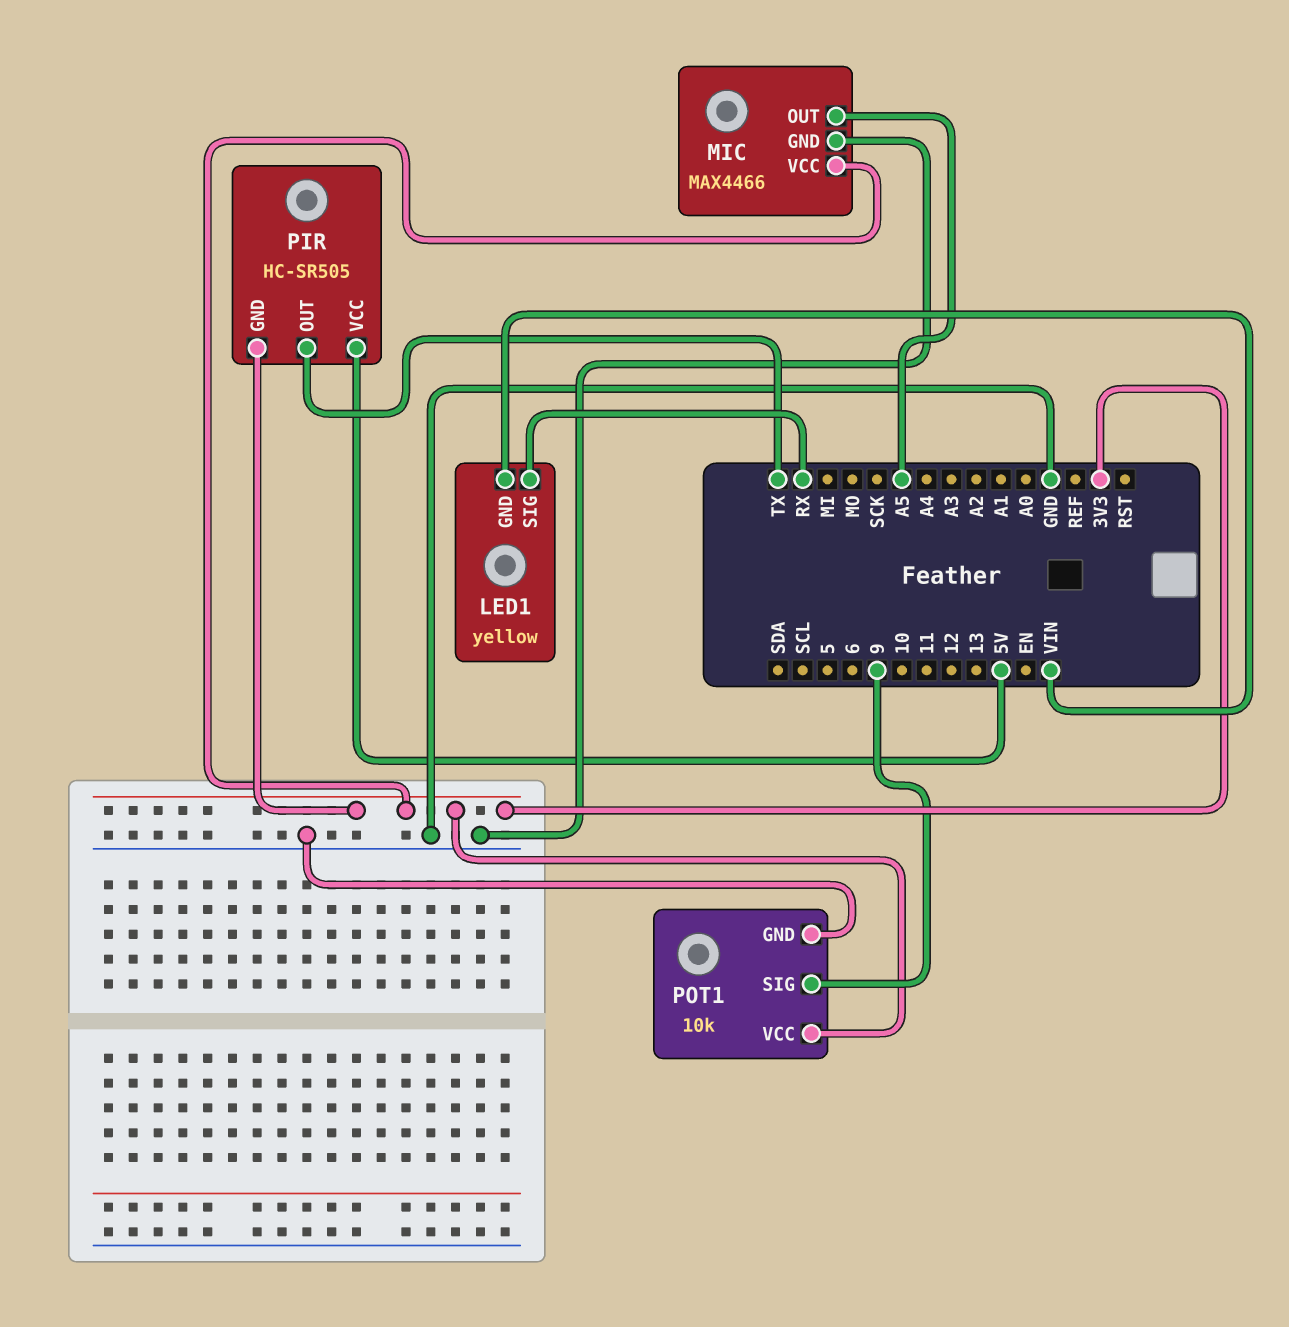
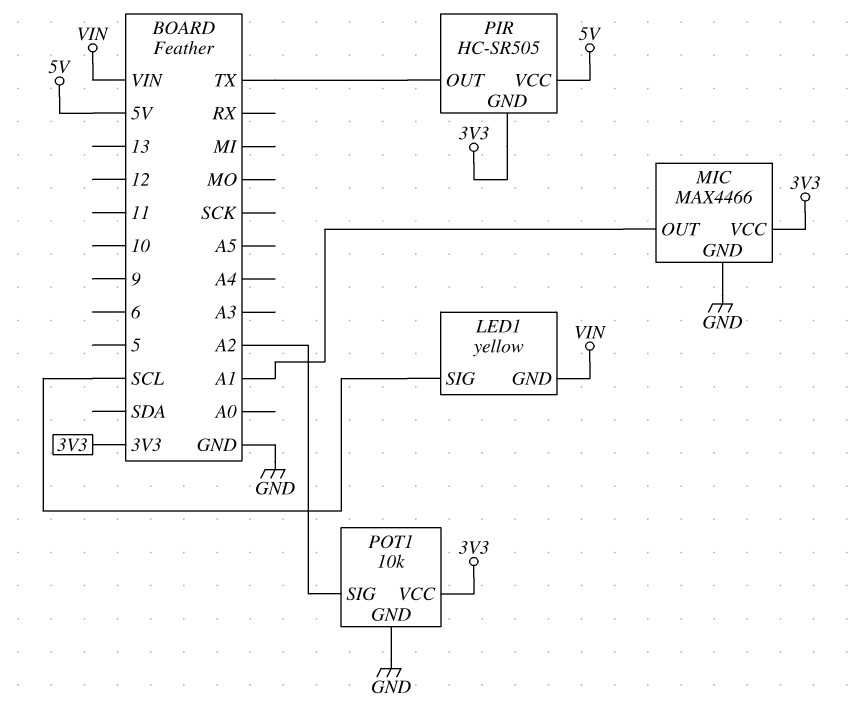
LED1 pin SIG: RX -> SCL
MIC pin OUT: A5 -> A1
POT1 pin SIG: 9 -> A2

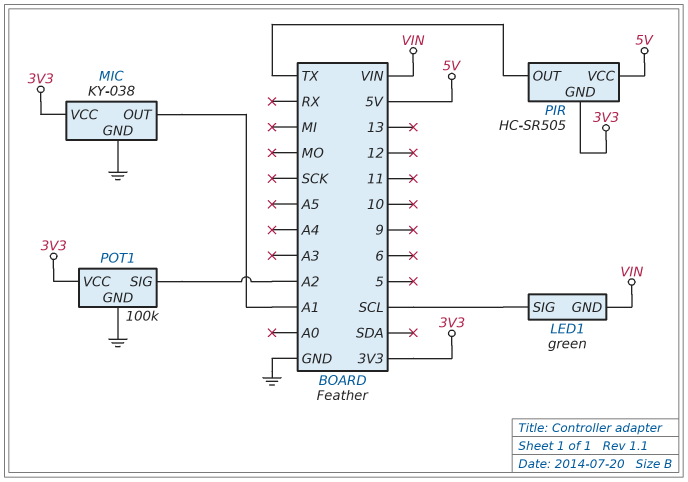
LED1: yellow -> green
MIC: MAX4466 -> KY-038
POT1: 10k -> 100k

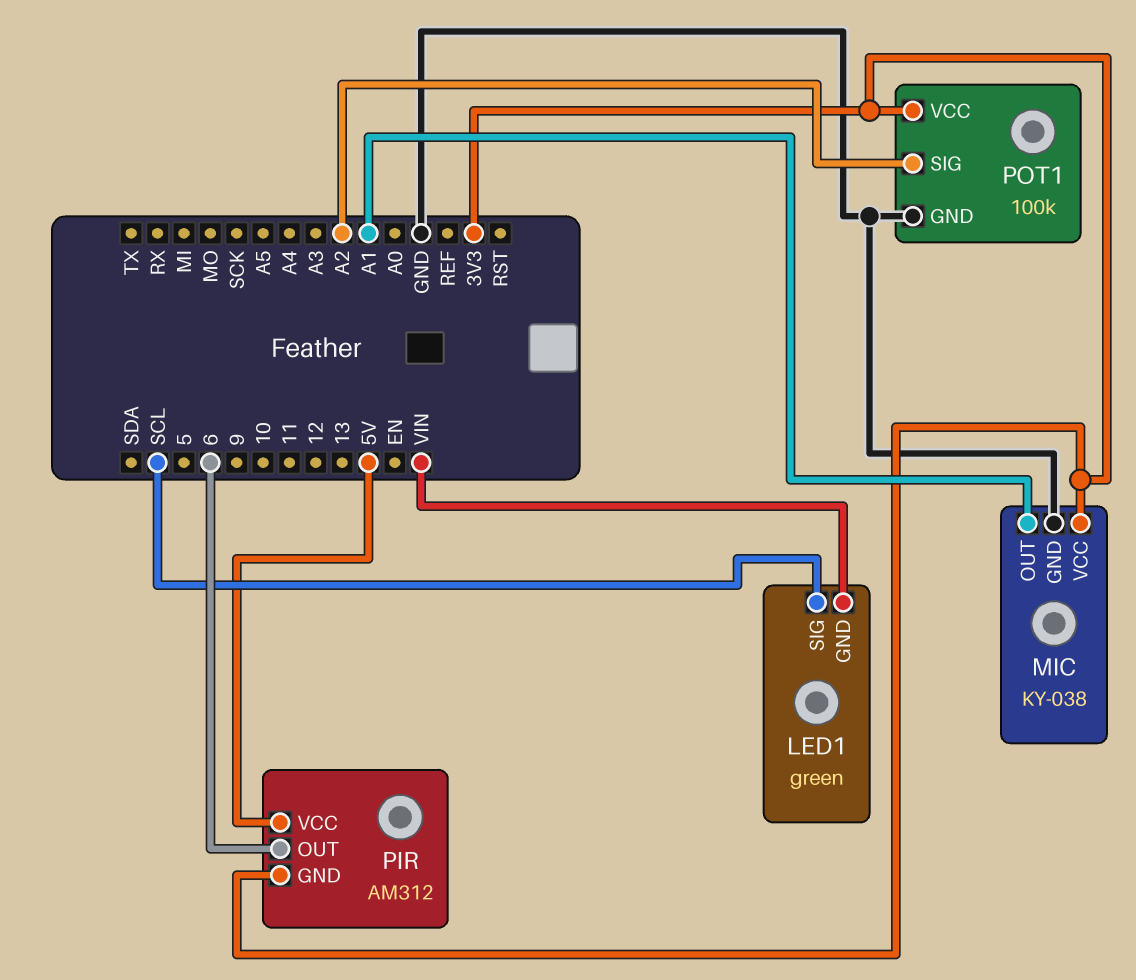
PIR: HC-SR505 -> AM312
PIR pin OUT: TX -> 6

